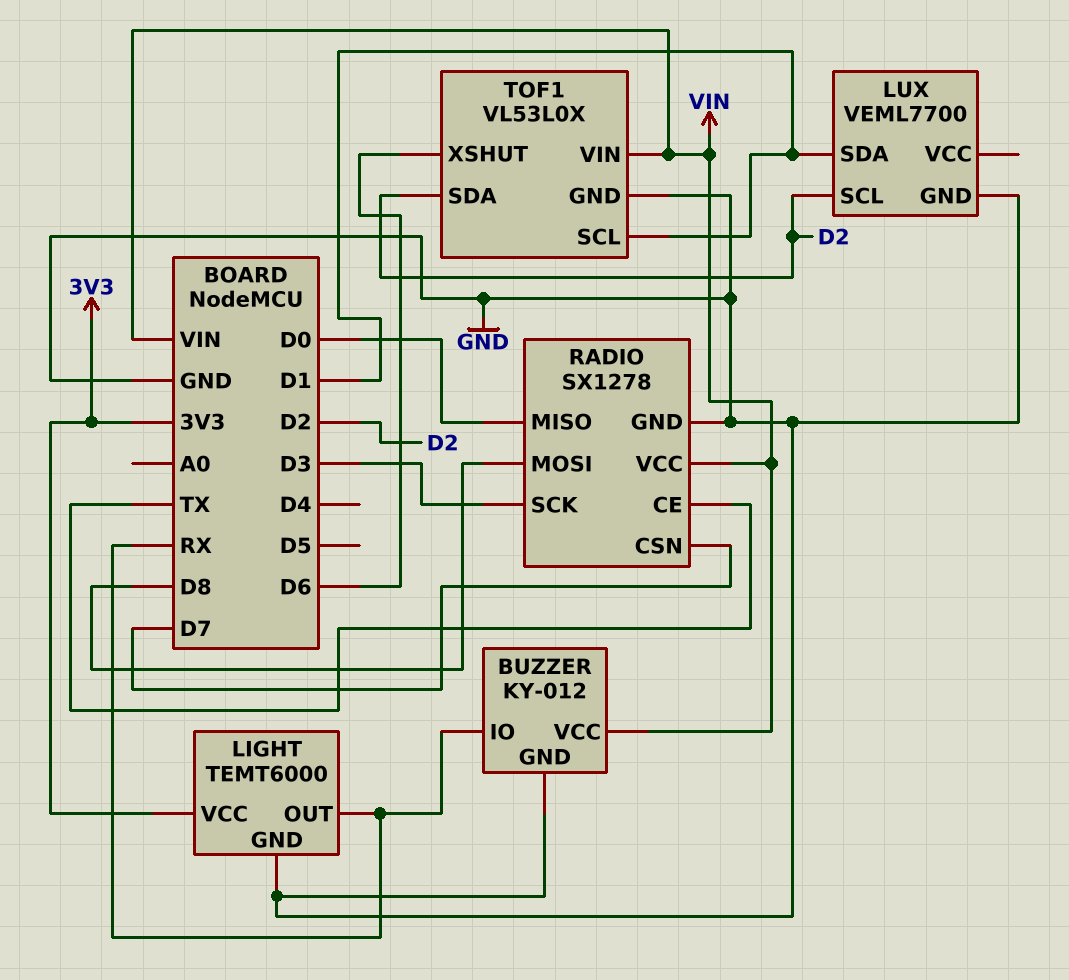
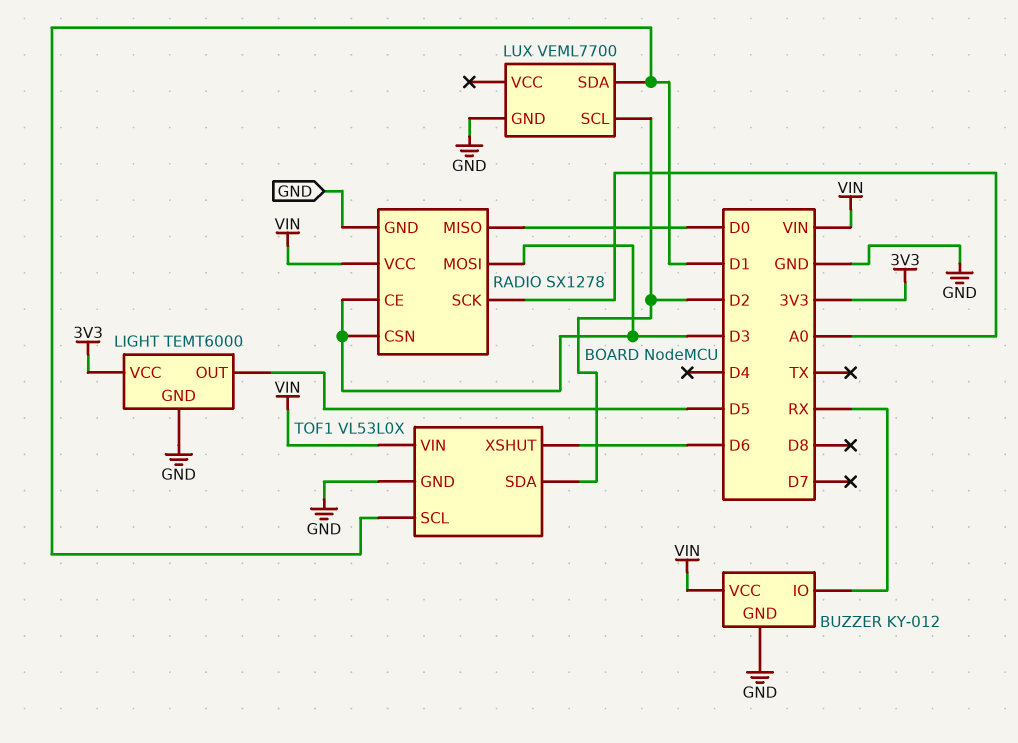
LIGHT pin OUT: RX -> D5
RADIO pin CE: TX -> D3
RADIO pin CSN: D7 -> D3
RADIO pin MOSI: D8 -> D3
RADIO pin SCK: D3 -> A0

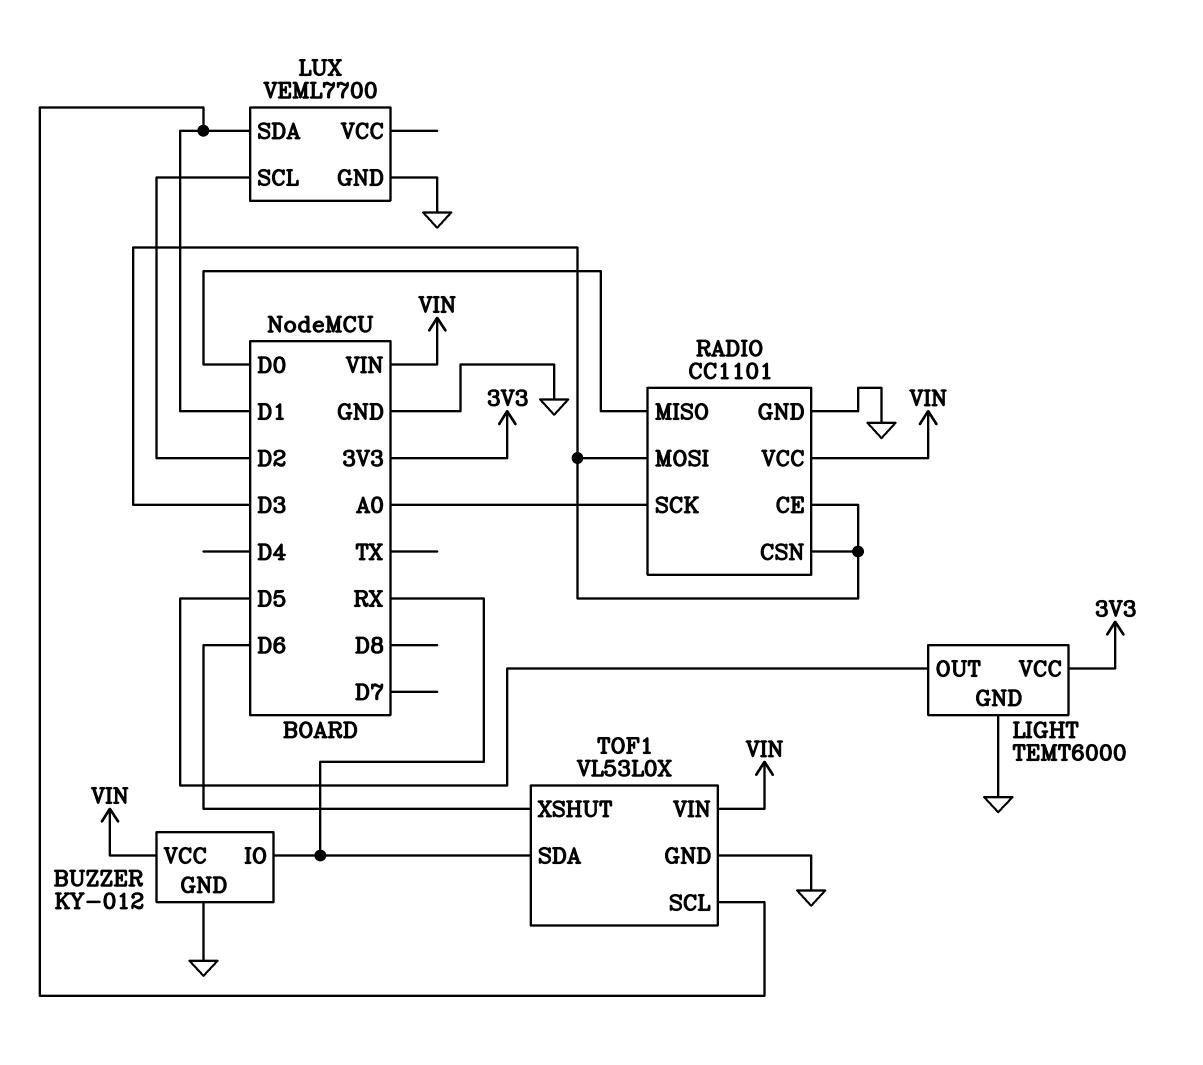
RADIO: SX1278 -> CC1101
TOF1 pin SDA: D2 -> RX

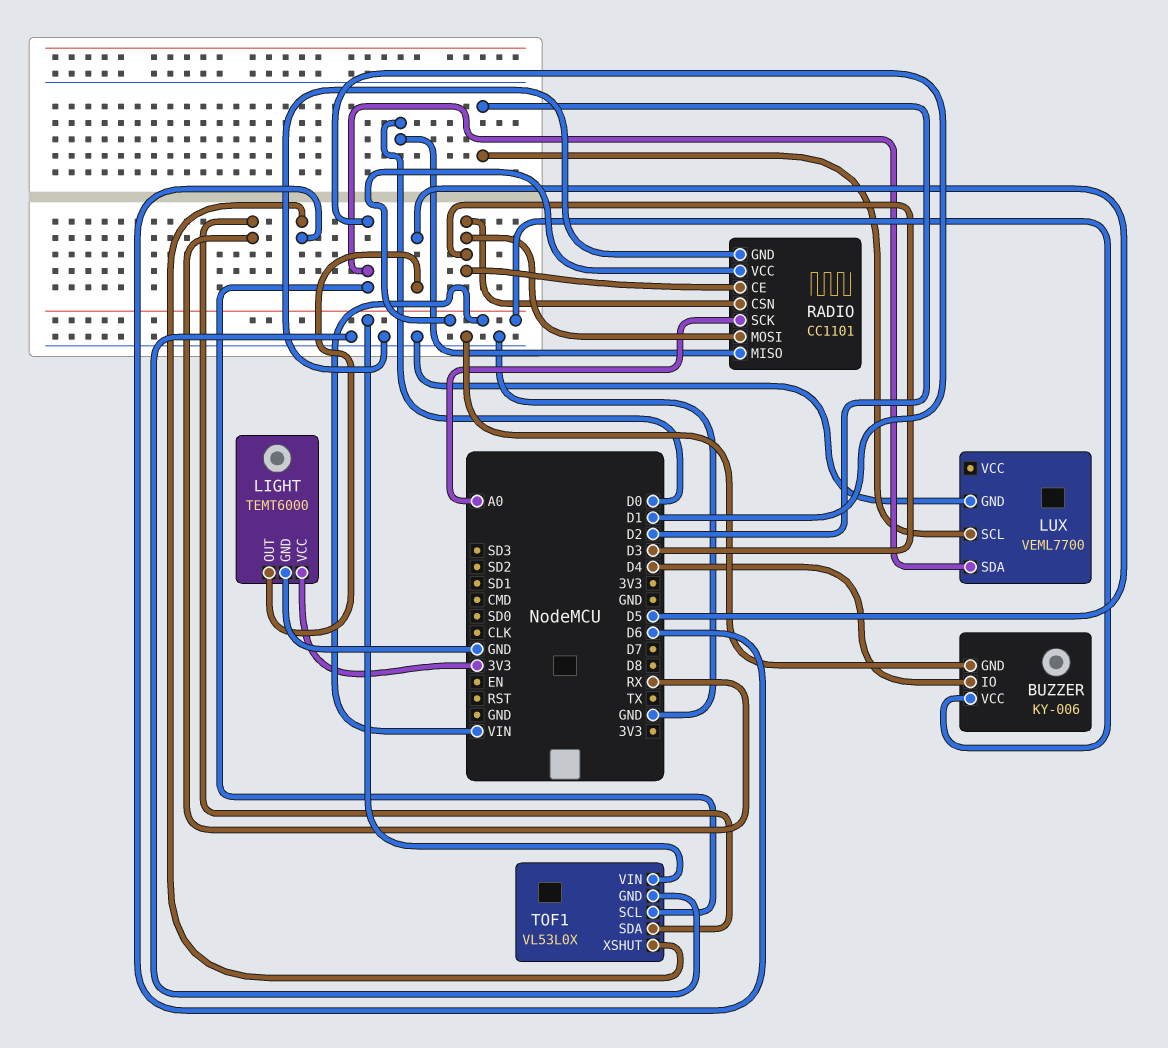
BUZZER: KY-012 -> KY-006
BUZZER pin IO: RX -> D4

